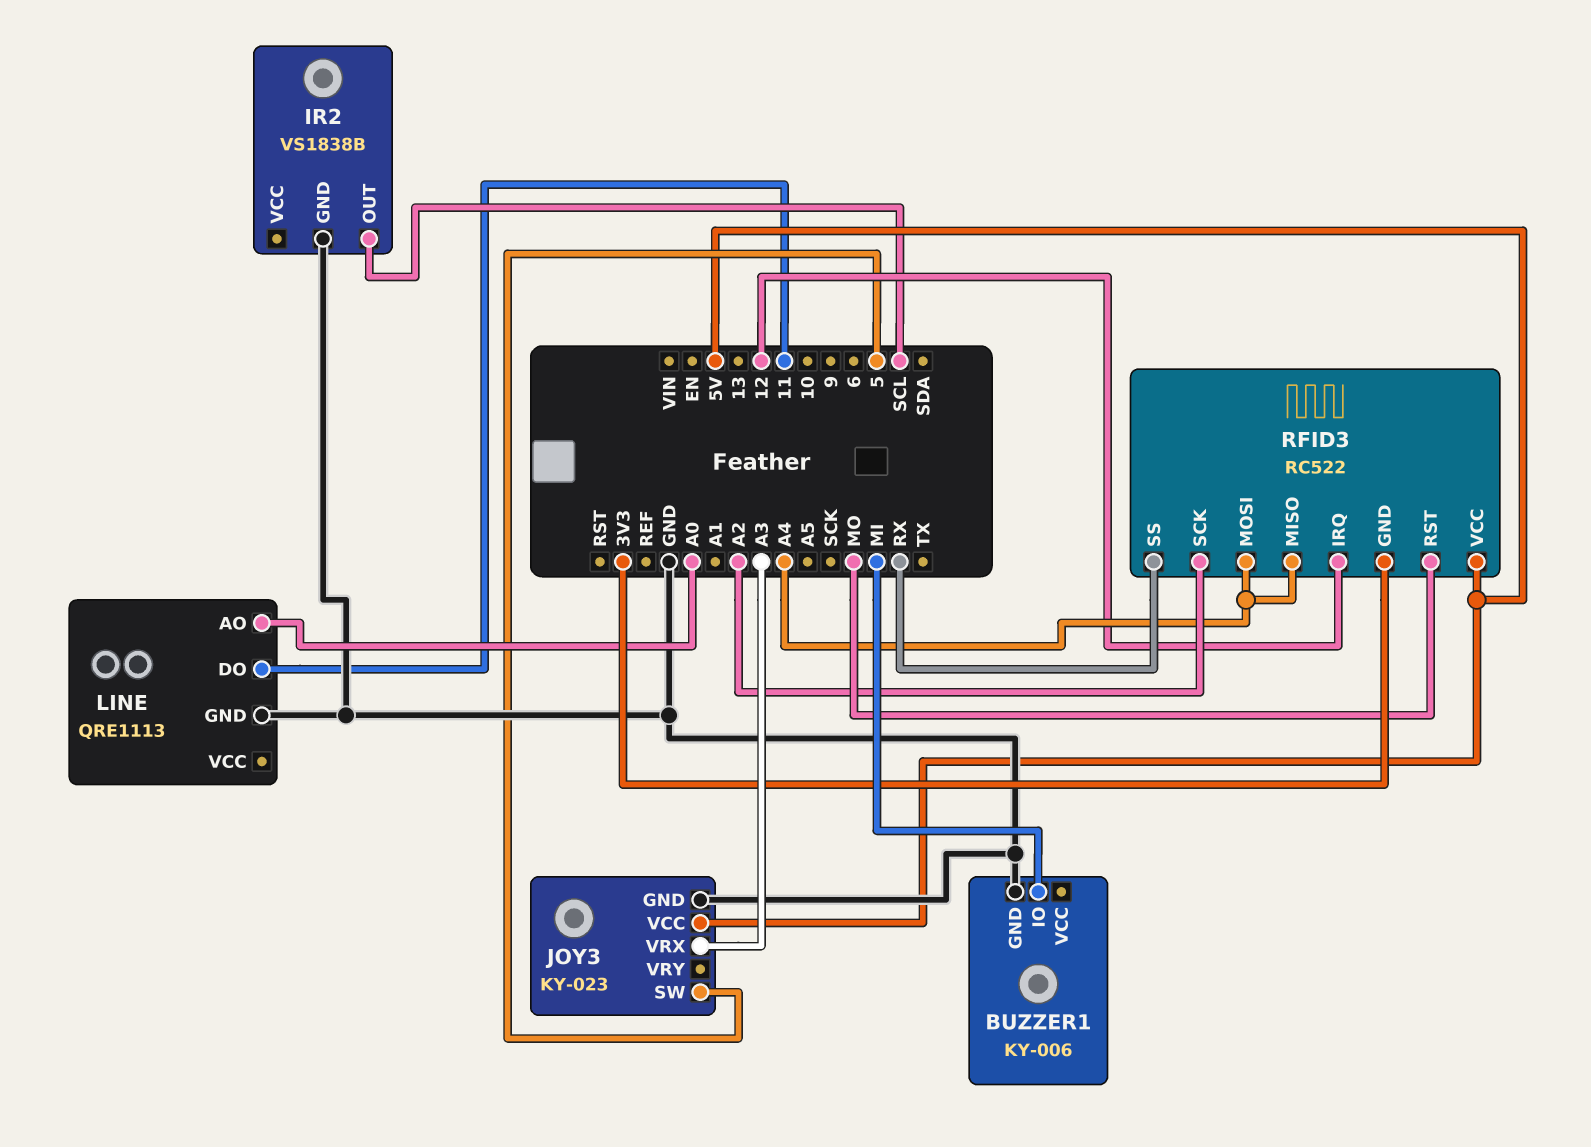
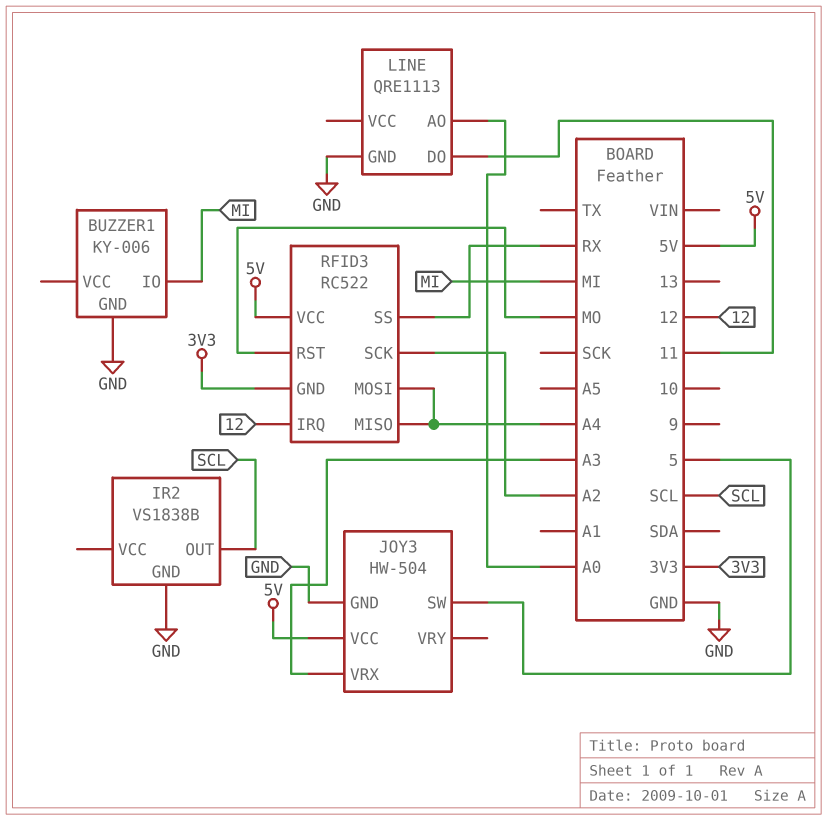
JOY3: KY-023 -> HW-504

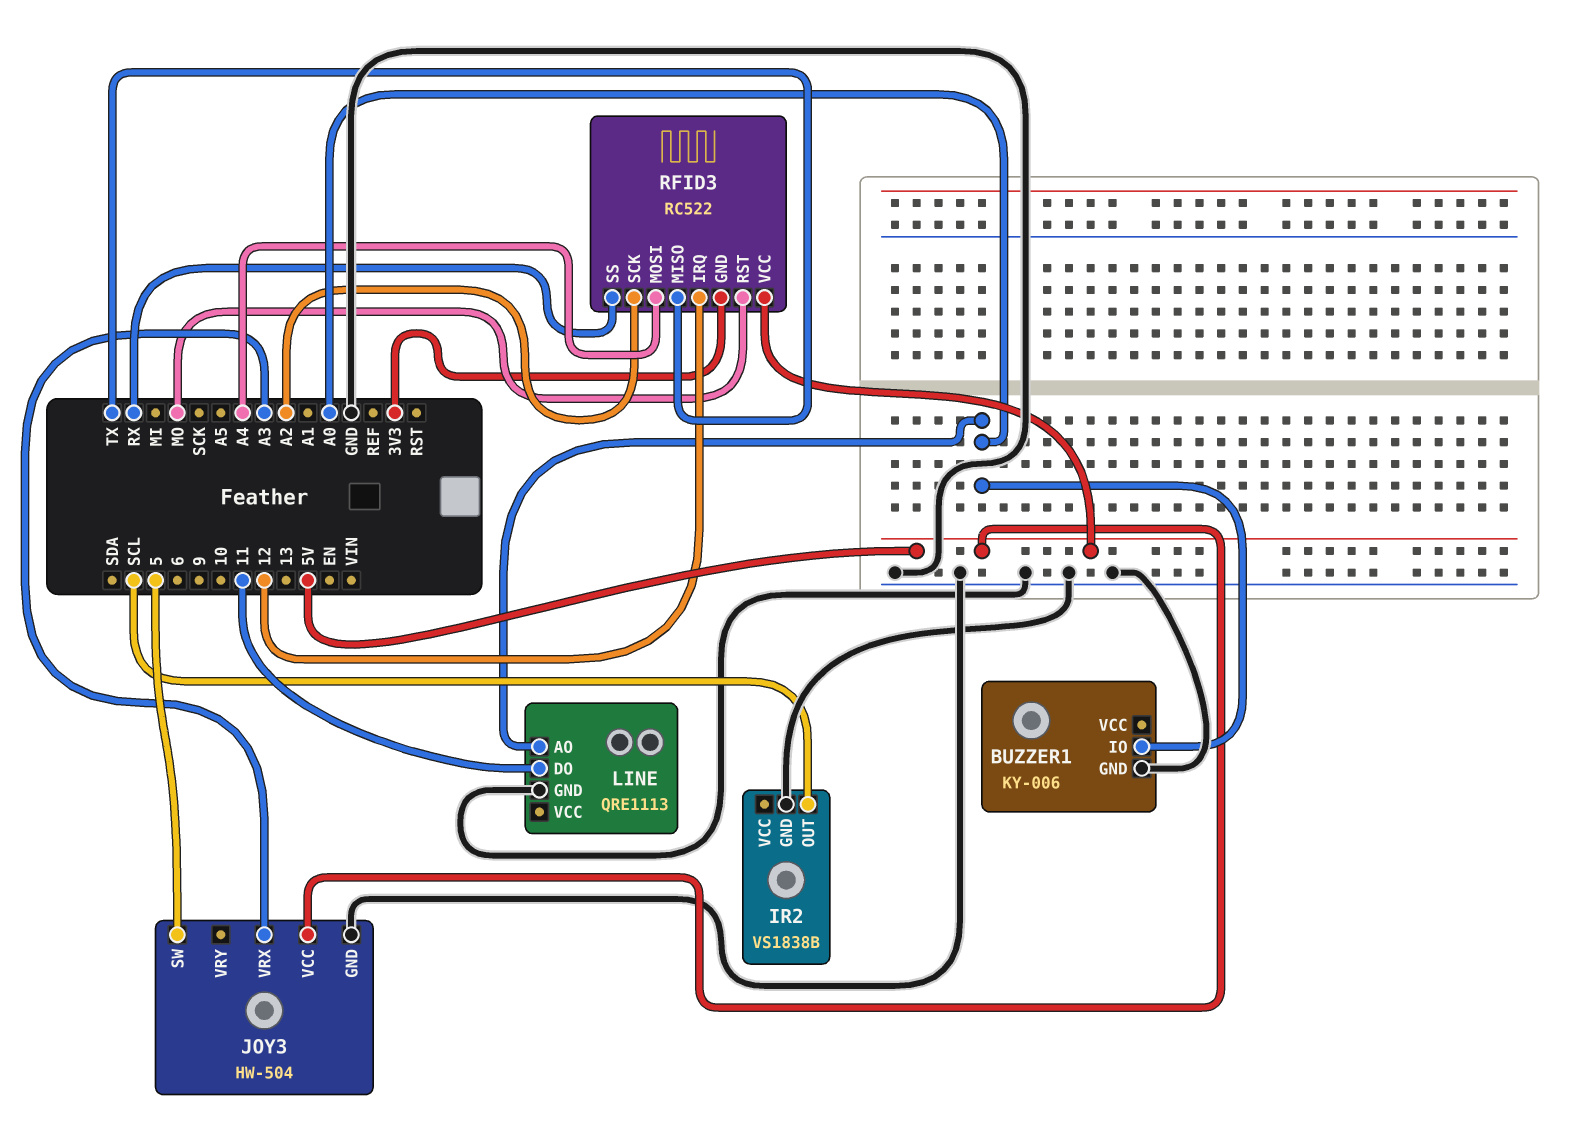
BUZZER1 pin IO: MI -> A0
RFID3 pin MISO: A4 -> TX

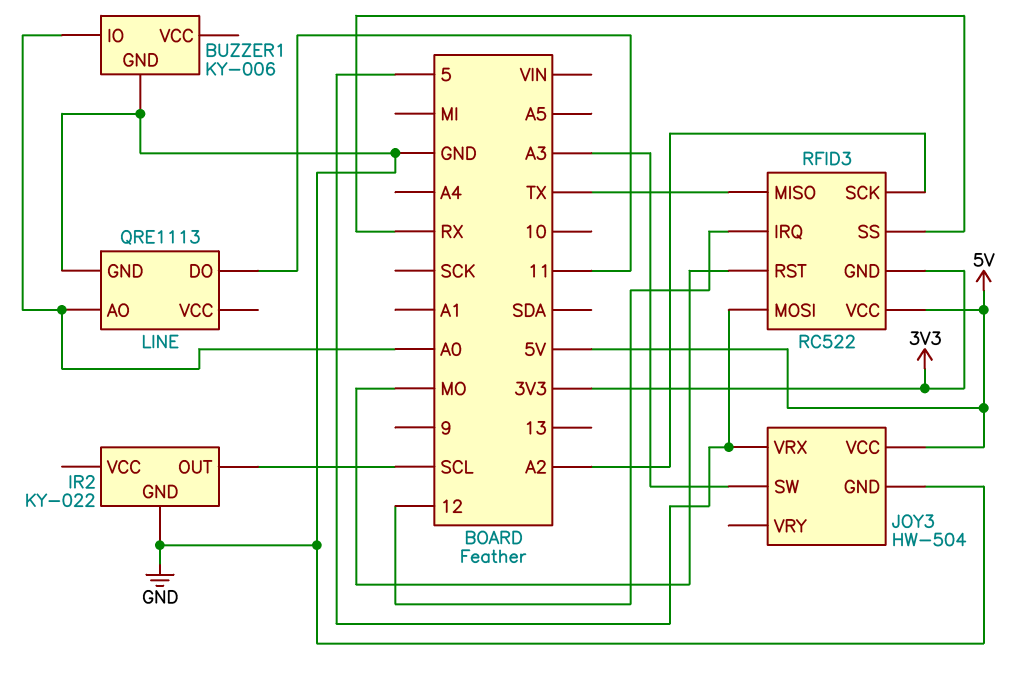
IR2: VS1838B -> KY-022
JOY3 pin SW: 5 -> A3
JOY3 pin VRX: A3 -> 5
RFID3 pin MOSI: A4 -> 5

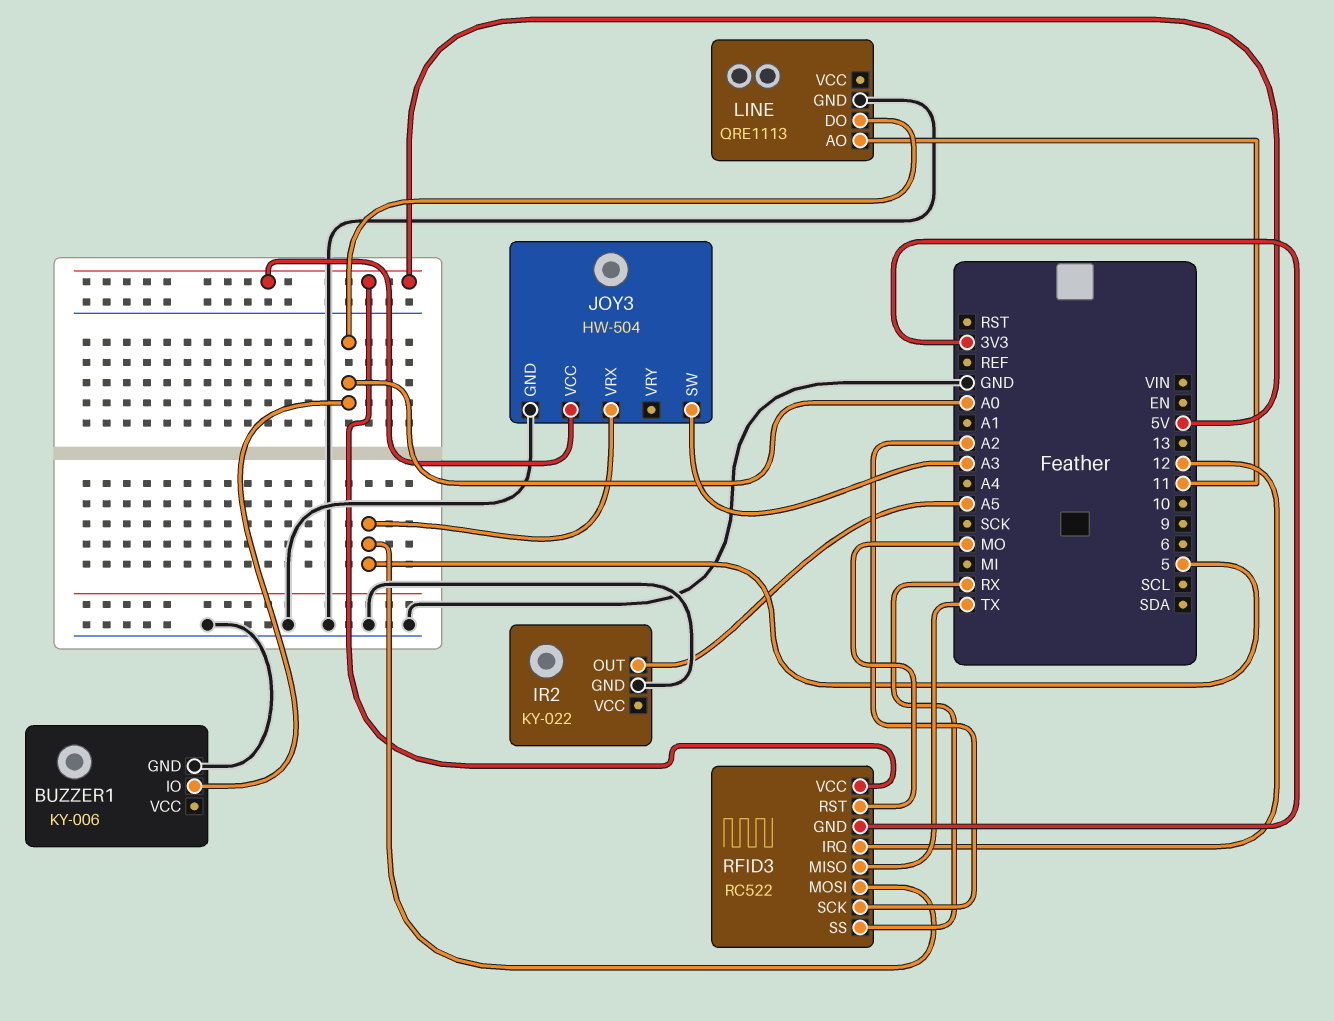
IR2 pin OUT: SCL -> A5
LINE pin AO: A0 -> 11
LINE pin DO: 11 -> A0

